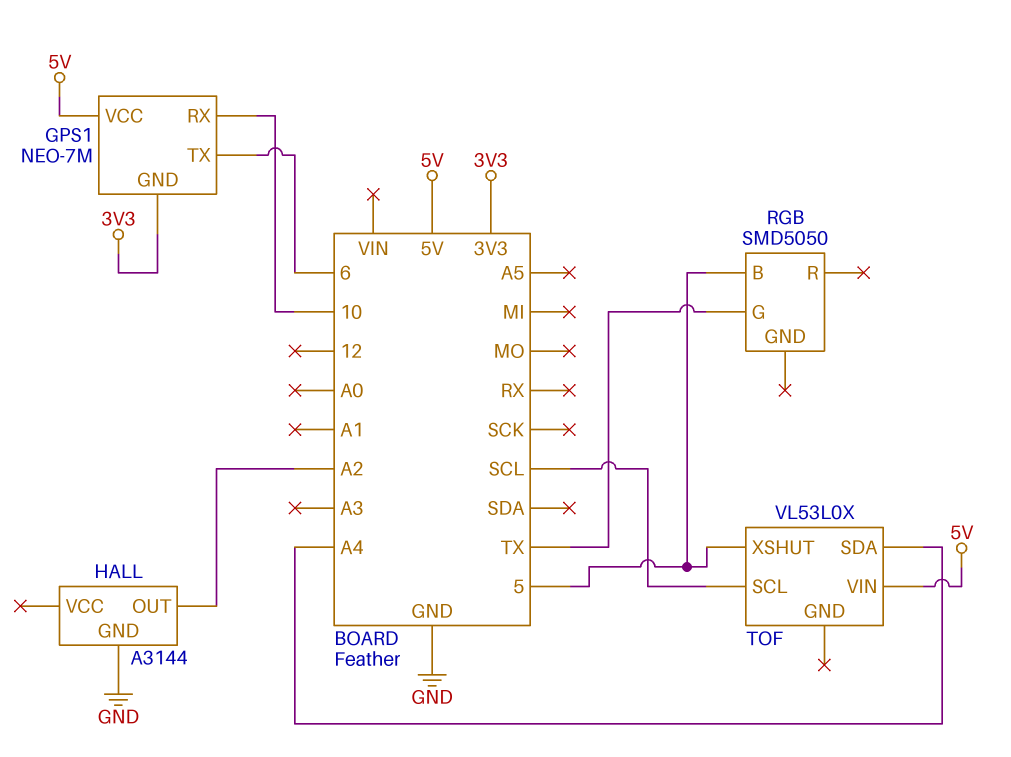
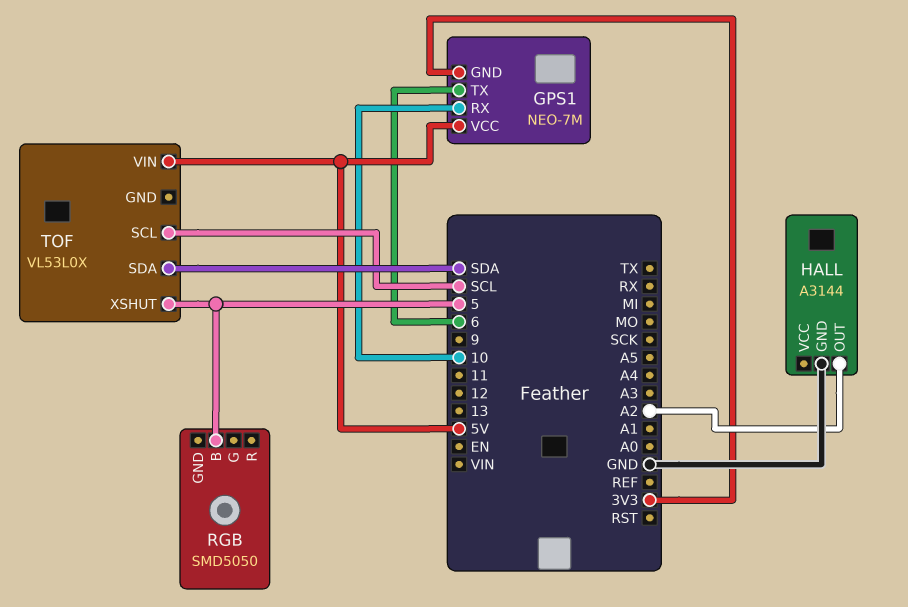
RGB pin G: TX -> none
TOF pin SDA: A4 -> SDA

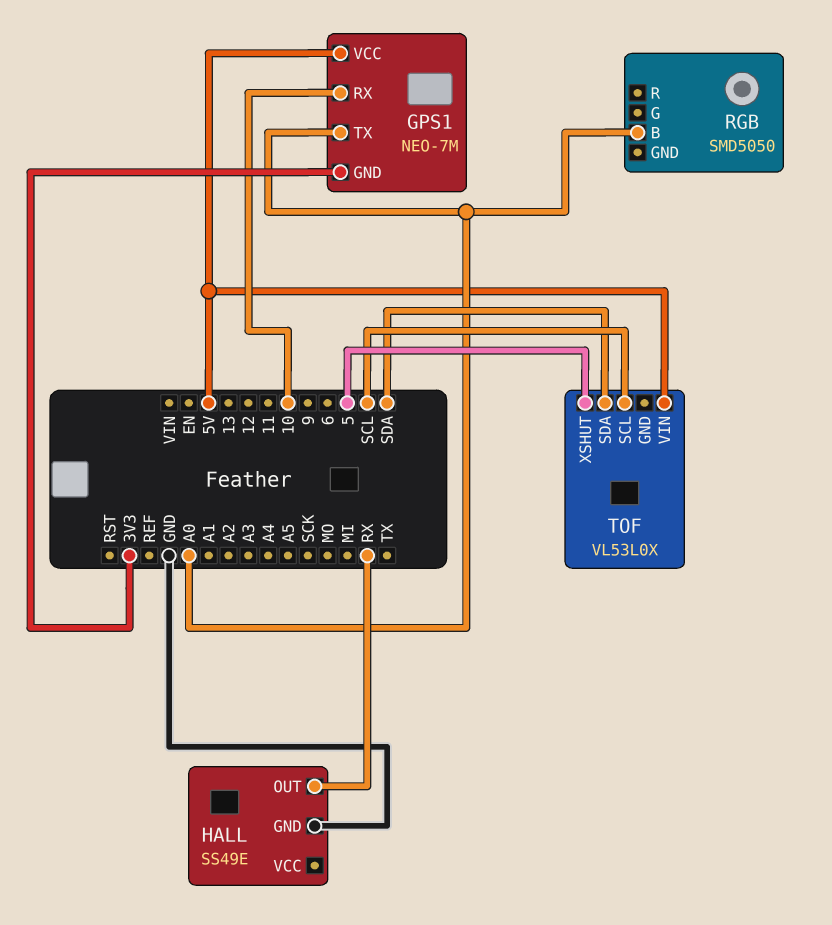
GPS1 pin TX: 6 -> A0
HALL: A3144 -> SS49E
HALL pin OUT: A2 -> RX
RGB pin B: 5 -> A0

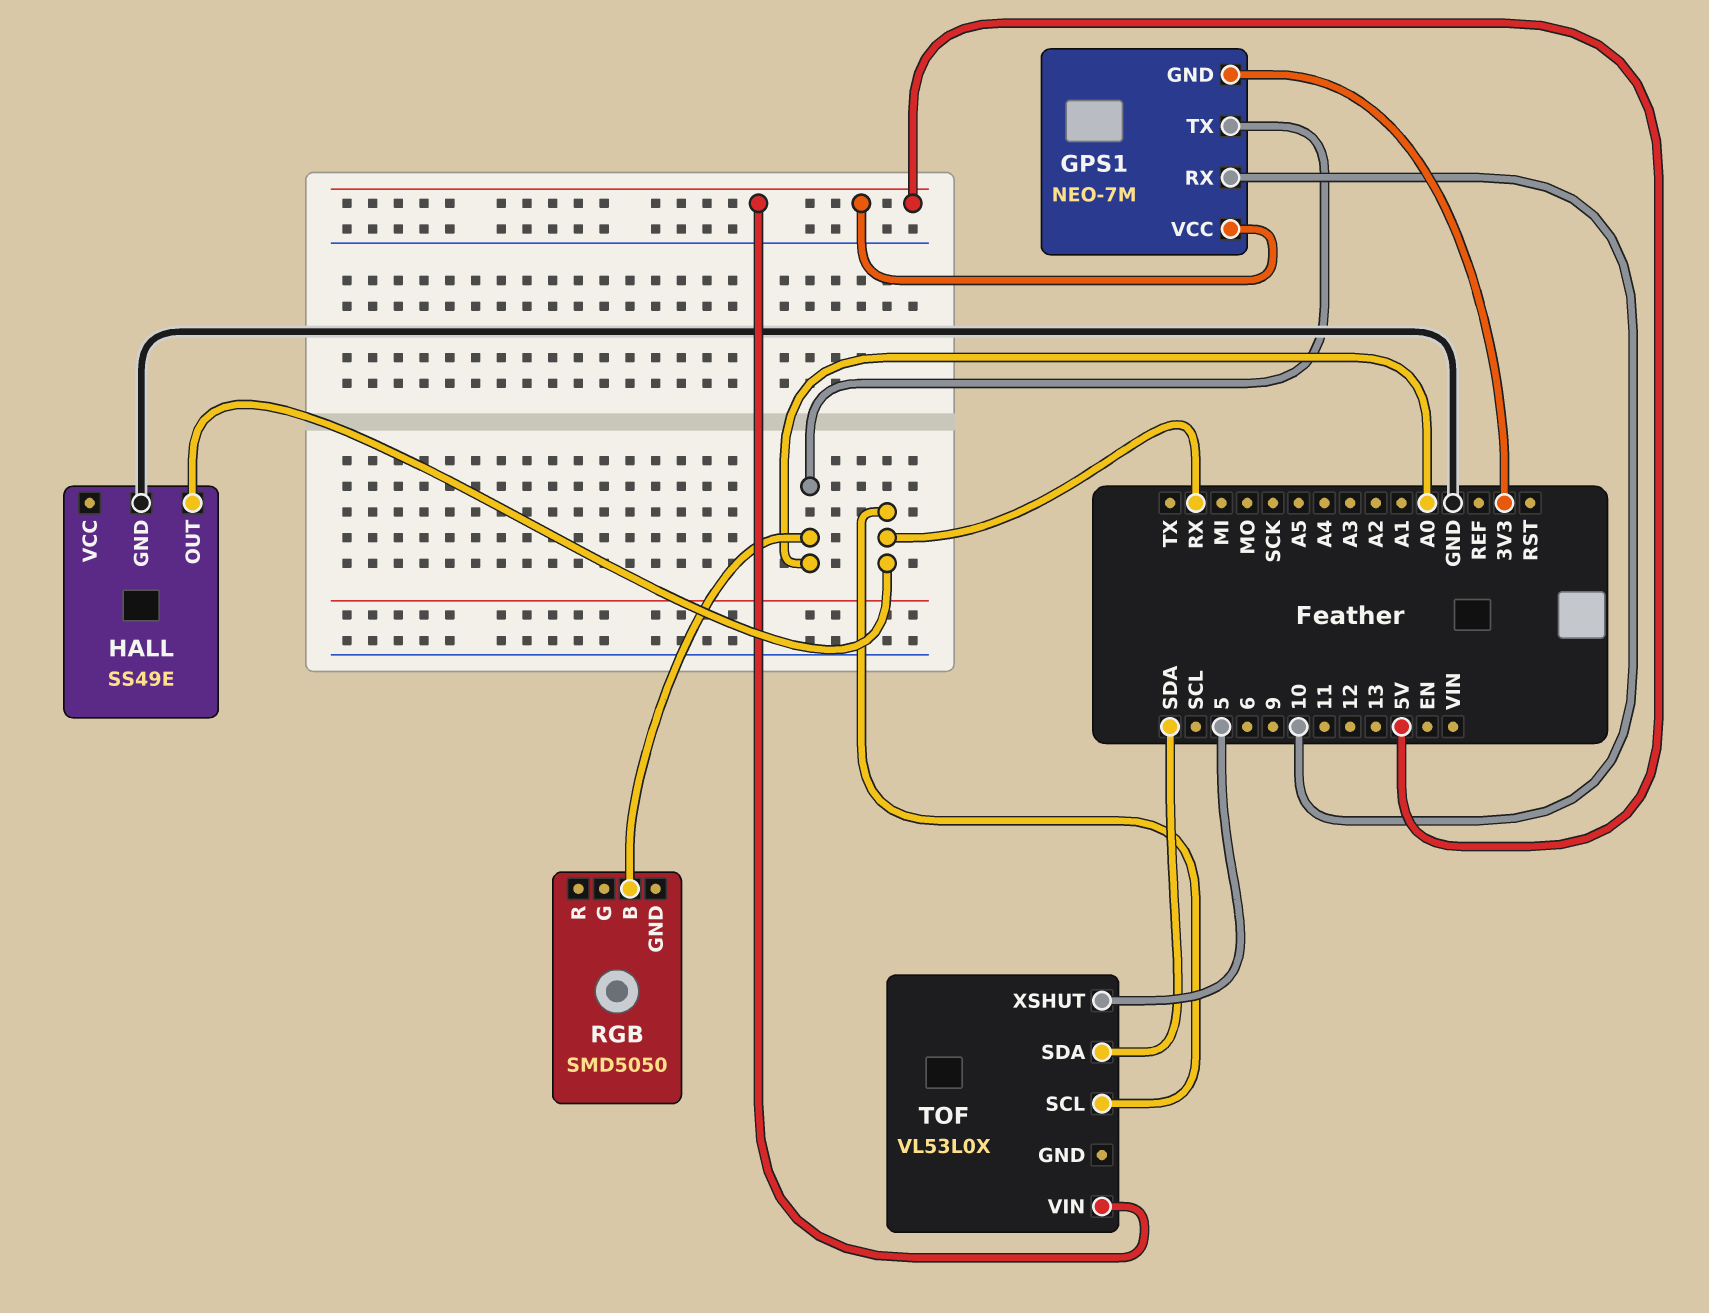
TOF pin SCL: SCL -> RX

